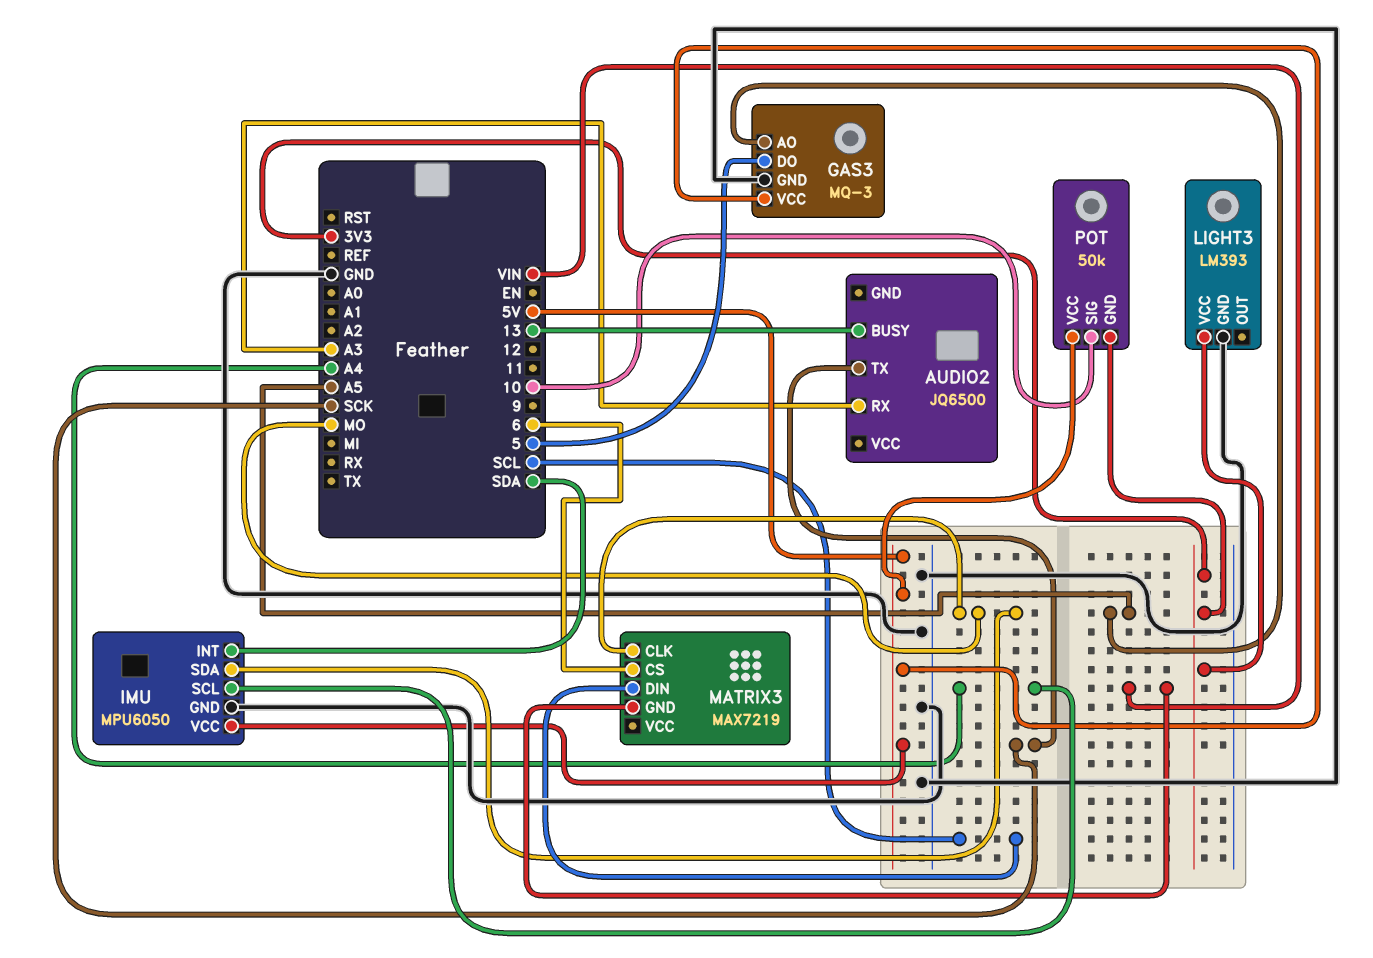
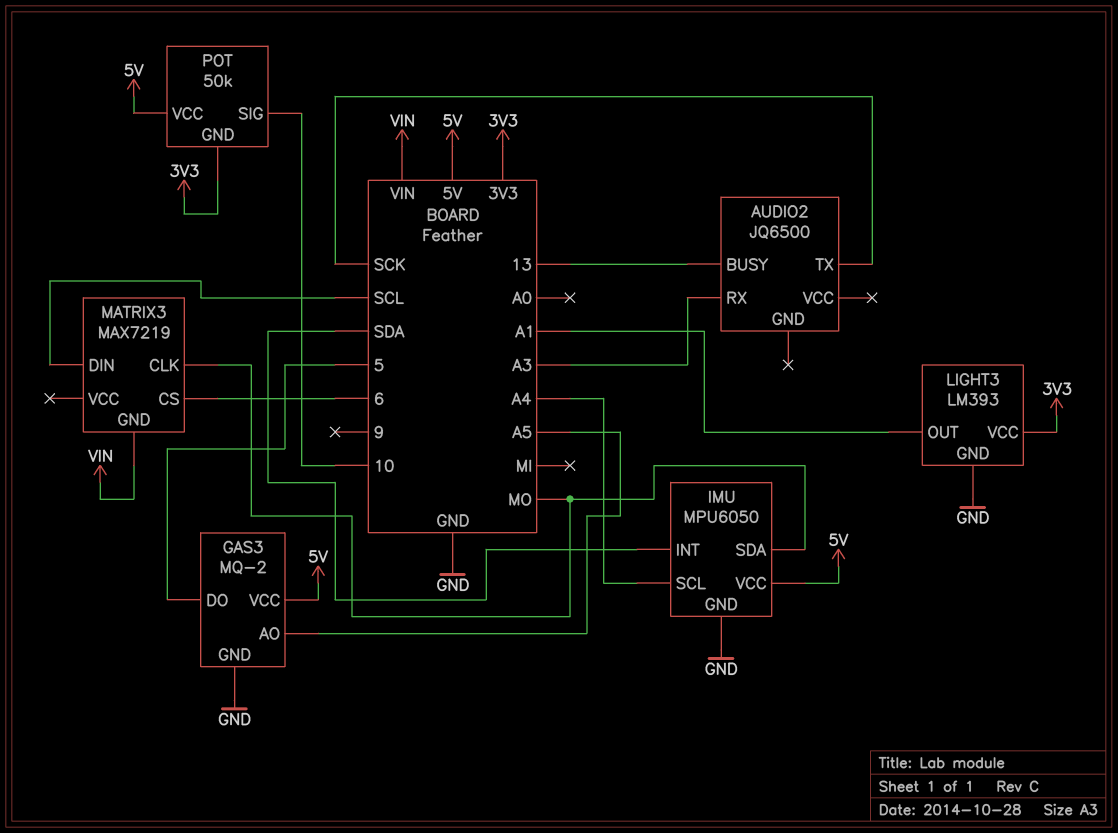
GAS3: MQ-3 -> MQ-2
LIGHT3 pin OUT: none -> A1

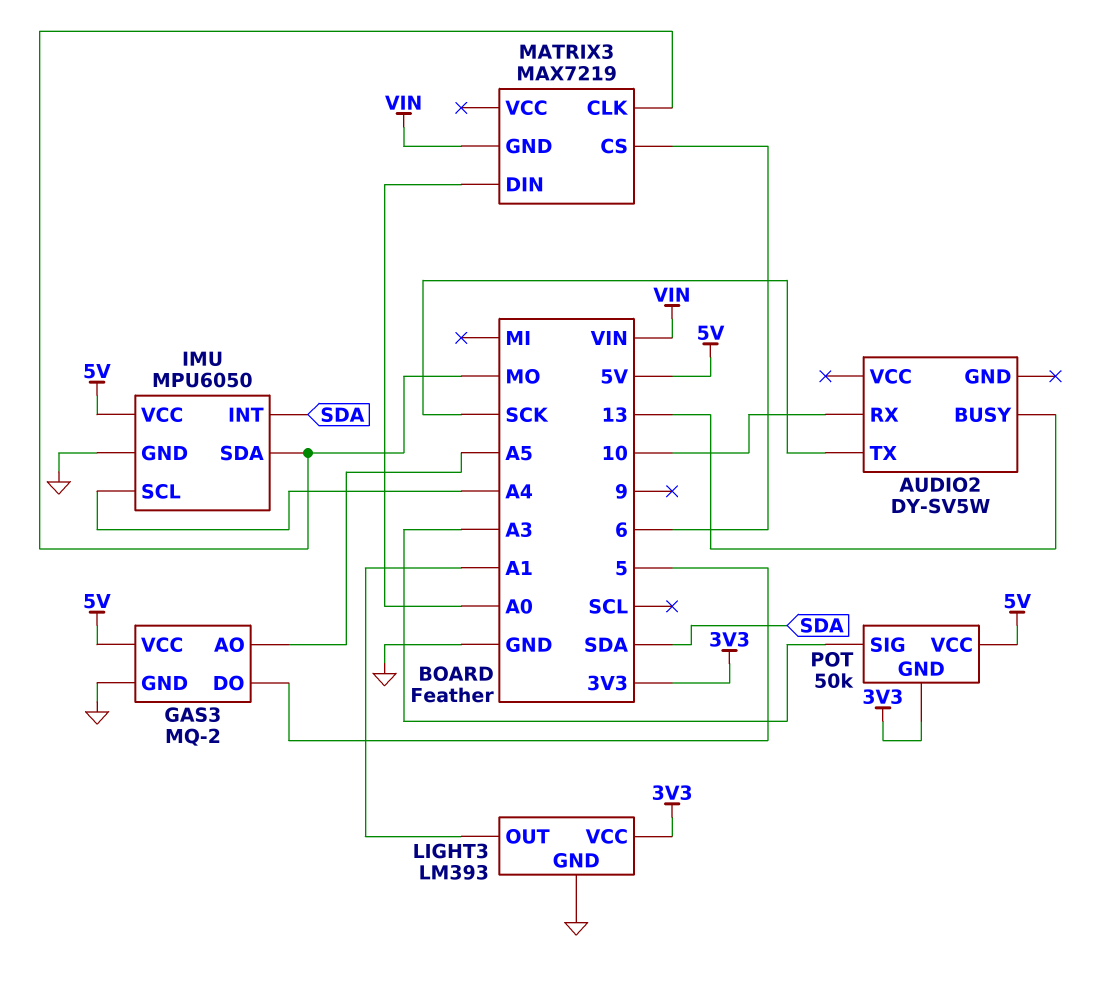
AUDIO2: JQ6500 -> DY-SV5W
AUDIO2 pin RX: A3 -> 10
MATRIX3 pin DIN: SCL -> A0
POT pin SIG: 10 -> A3

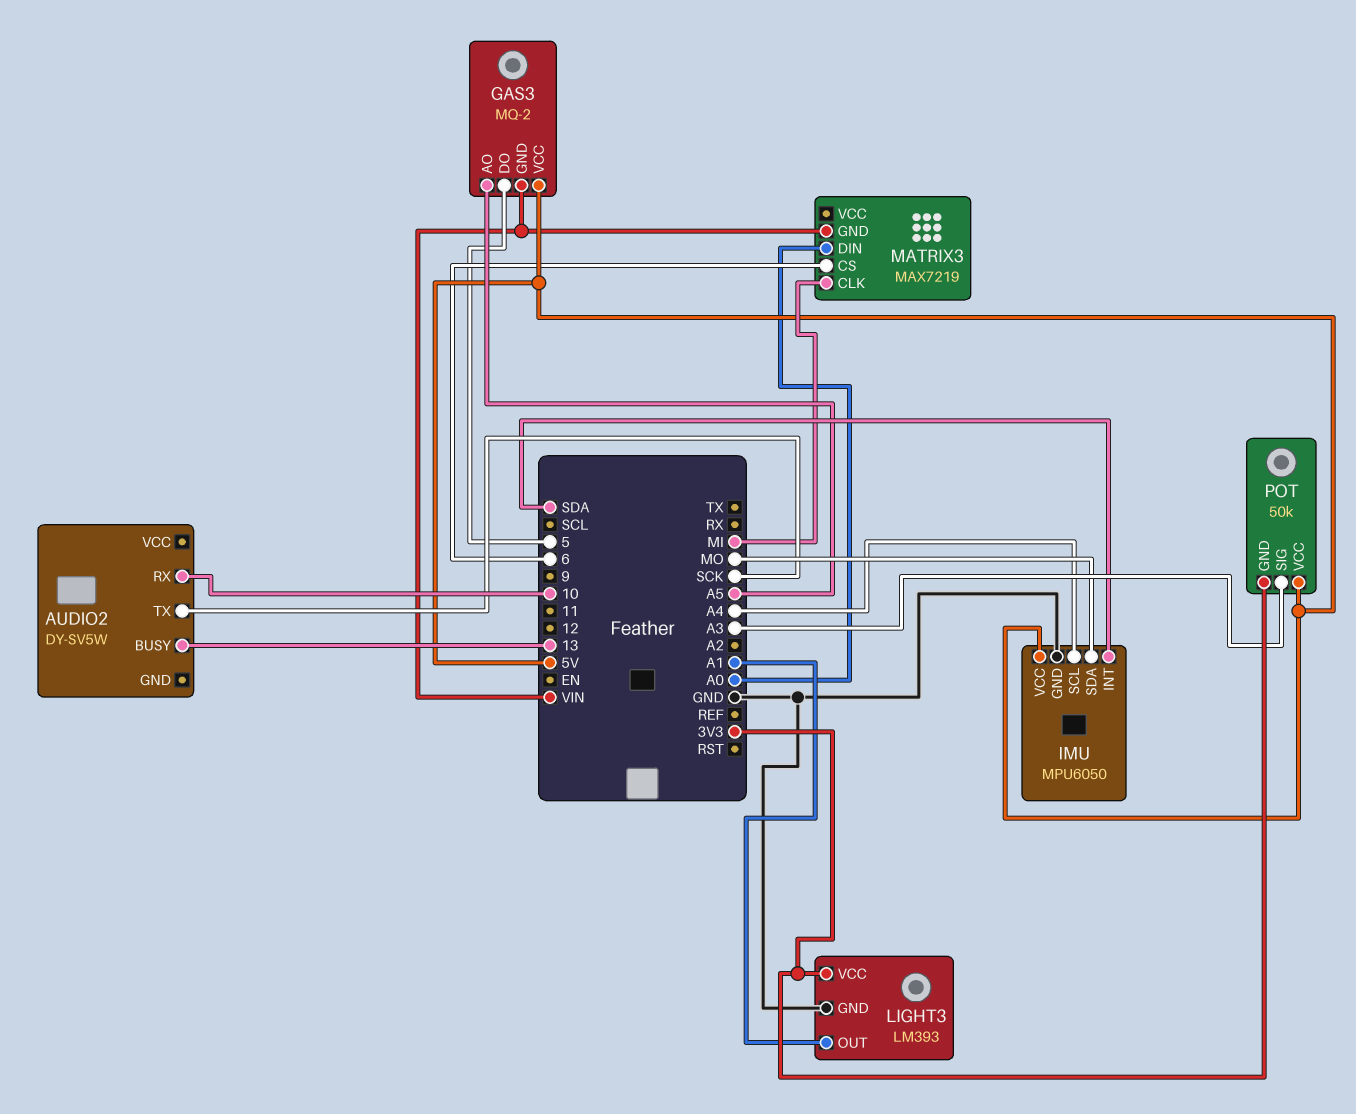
GAS3 pin GND: GND -> VIN
MATRIX3 pin CLK: MO -> MI

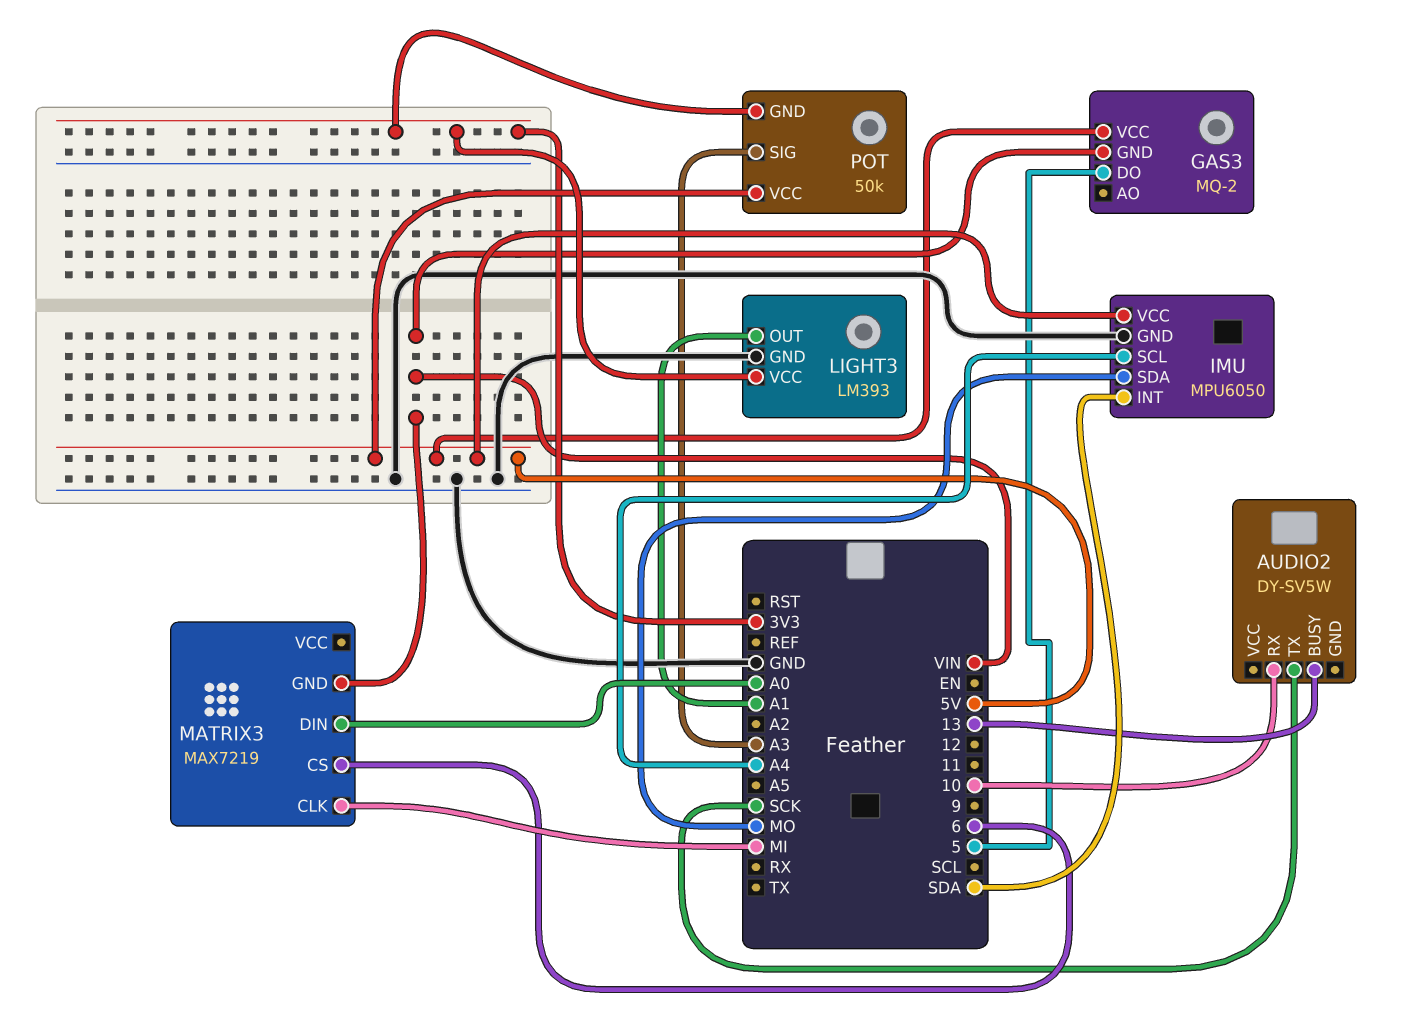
GAS3 pin AO: A5 -> none

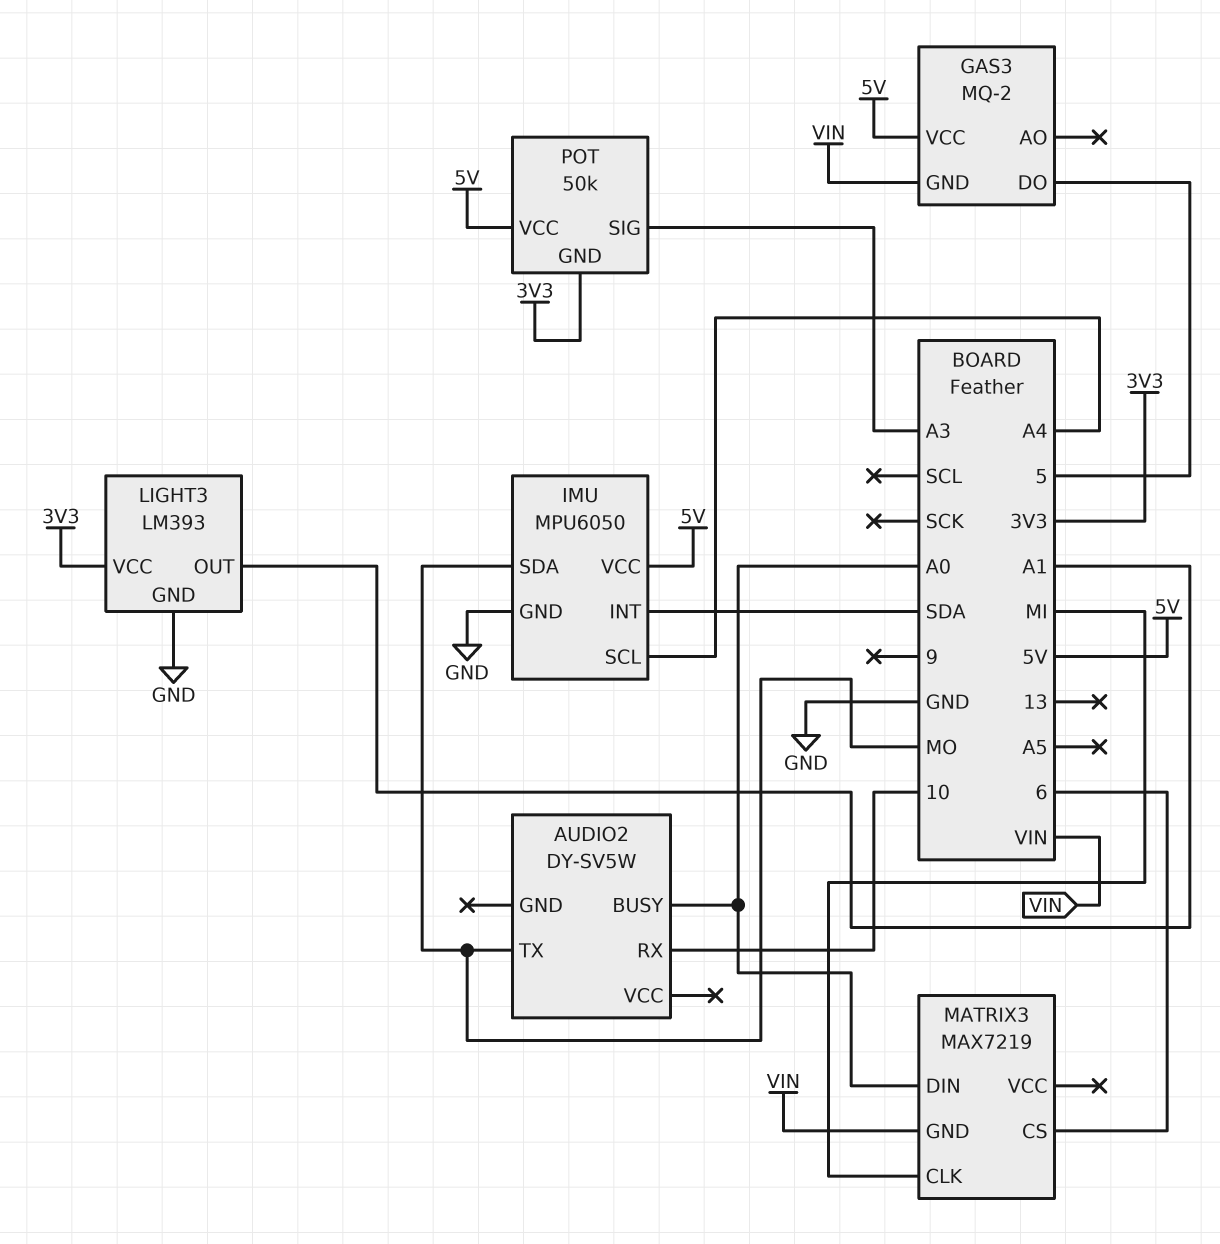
AUDIO2 pin BUSY: 13 -> A0
AUDIO2 pin TX: SCK -> MO

